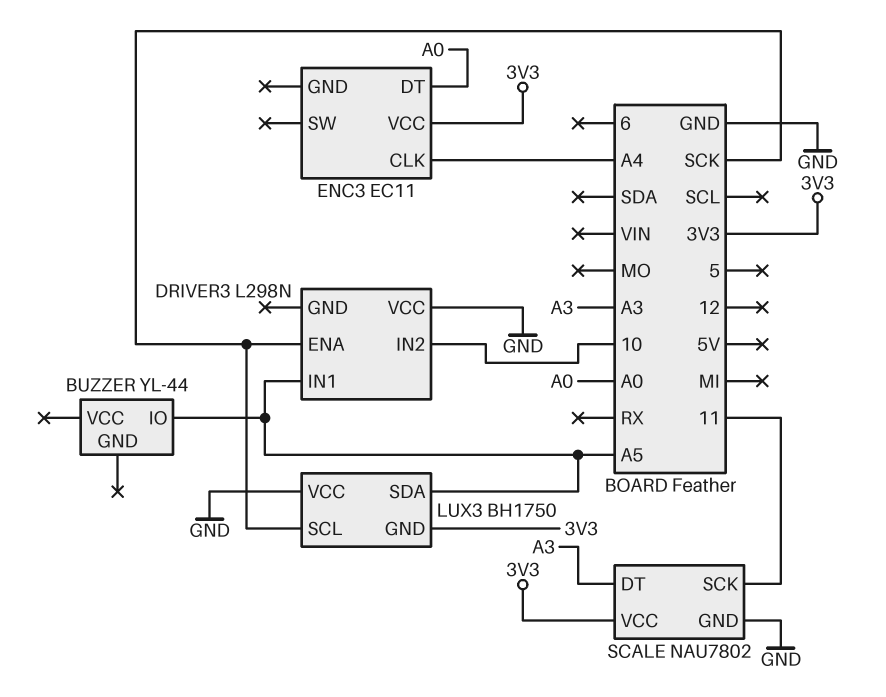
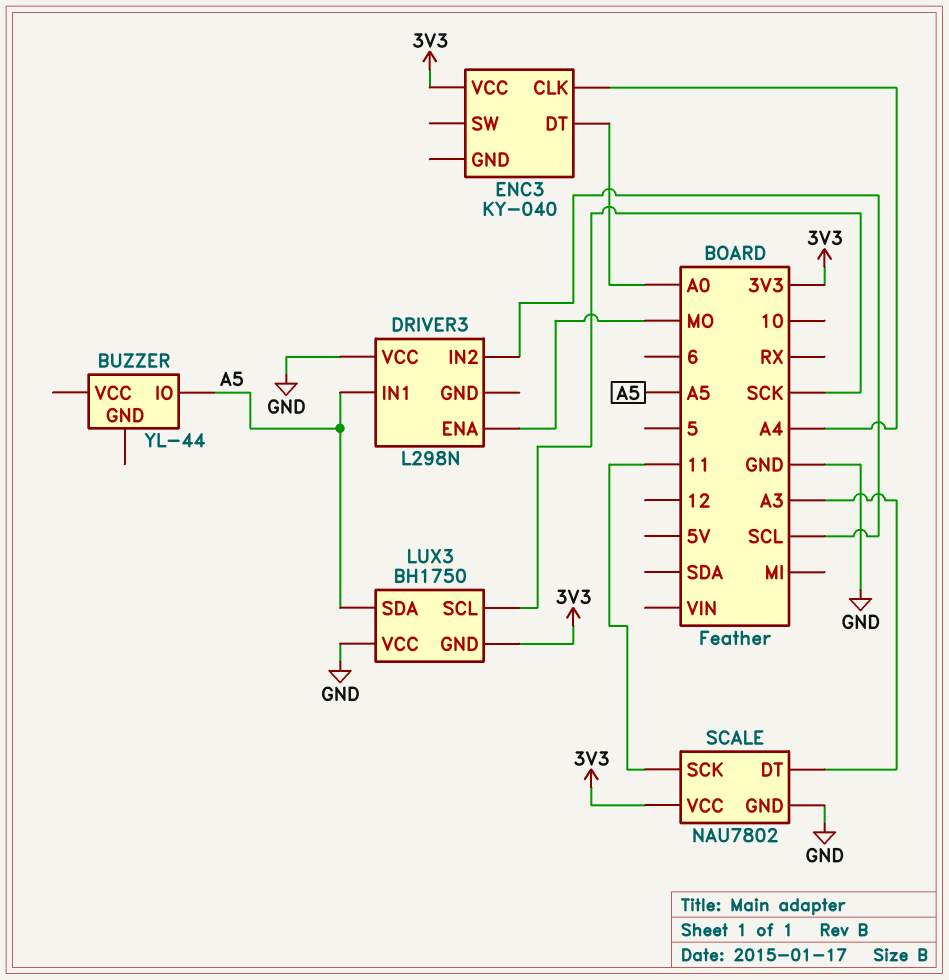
DRIVER3 pin ENA: SCK -> MO
DRIVER3 pin IN2: 10 -> SCL
ENC3: EC11 -> KY-040

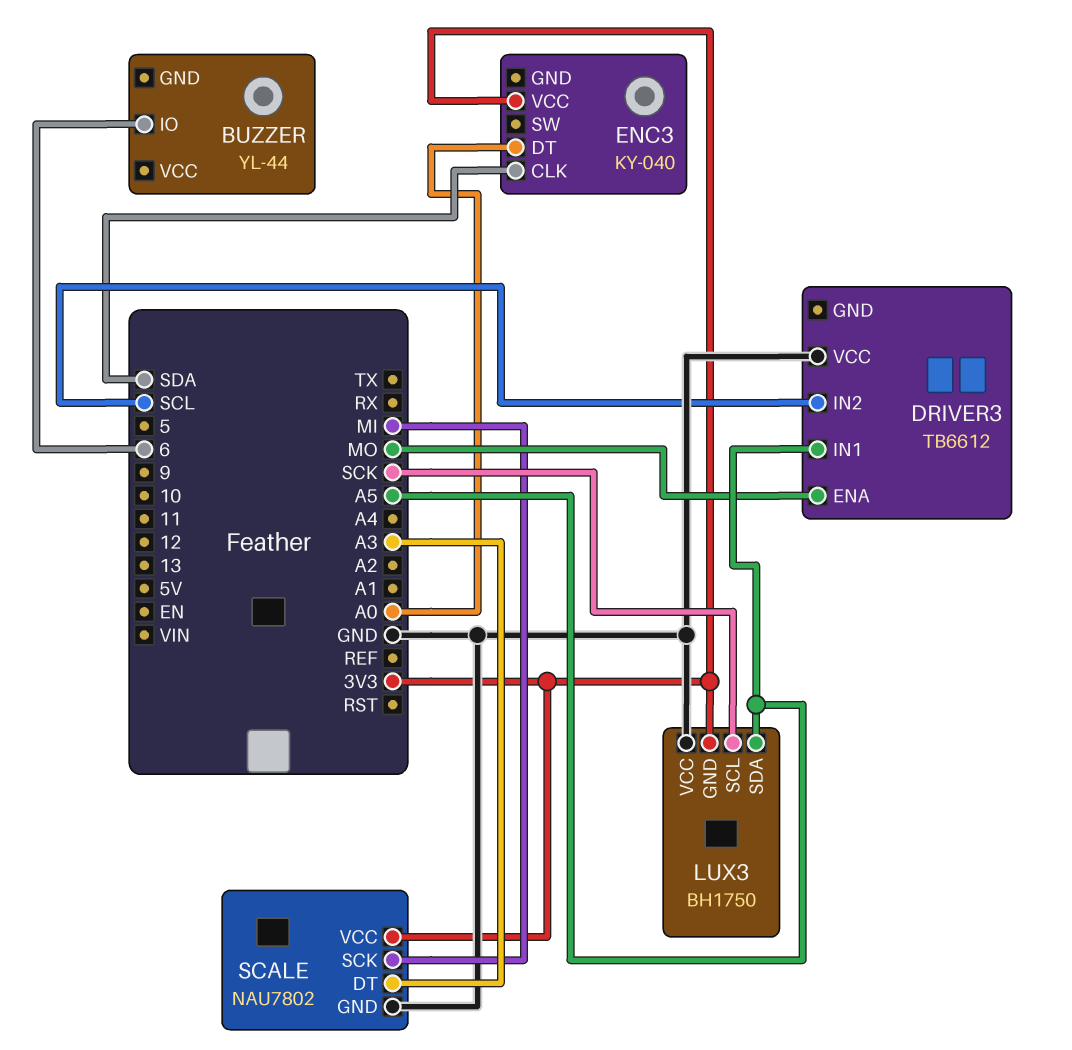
BUZZER pin IO: A5 -> 6
DRIVER3: L298N -> TB6612
ENC3 pin CLK: A4 -> SDA
SCALE pin SCK: 11 -> MI

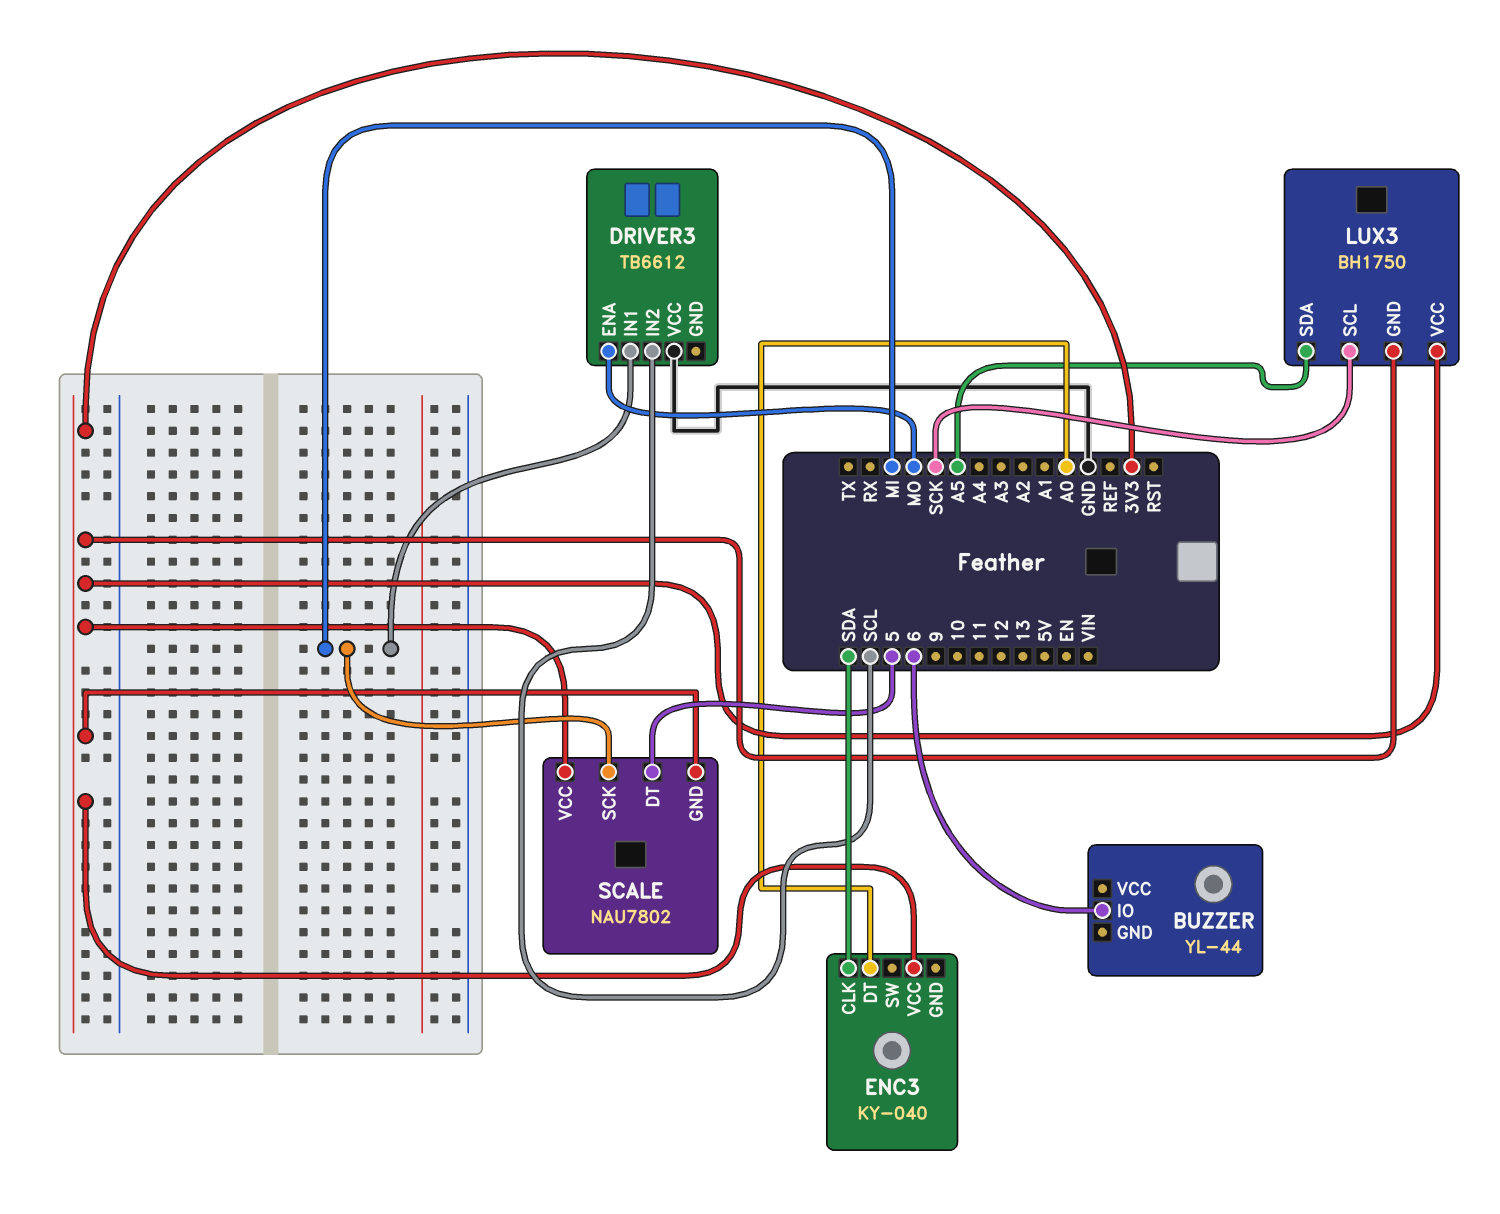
DRIVER3 pin IN1: A5 -> MI
LUX3 pin VCC: GND -> 3V3
SCALE pin DT: A3 -> 5
SCALE pin GND: GND -> 3V3

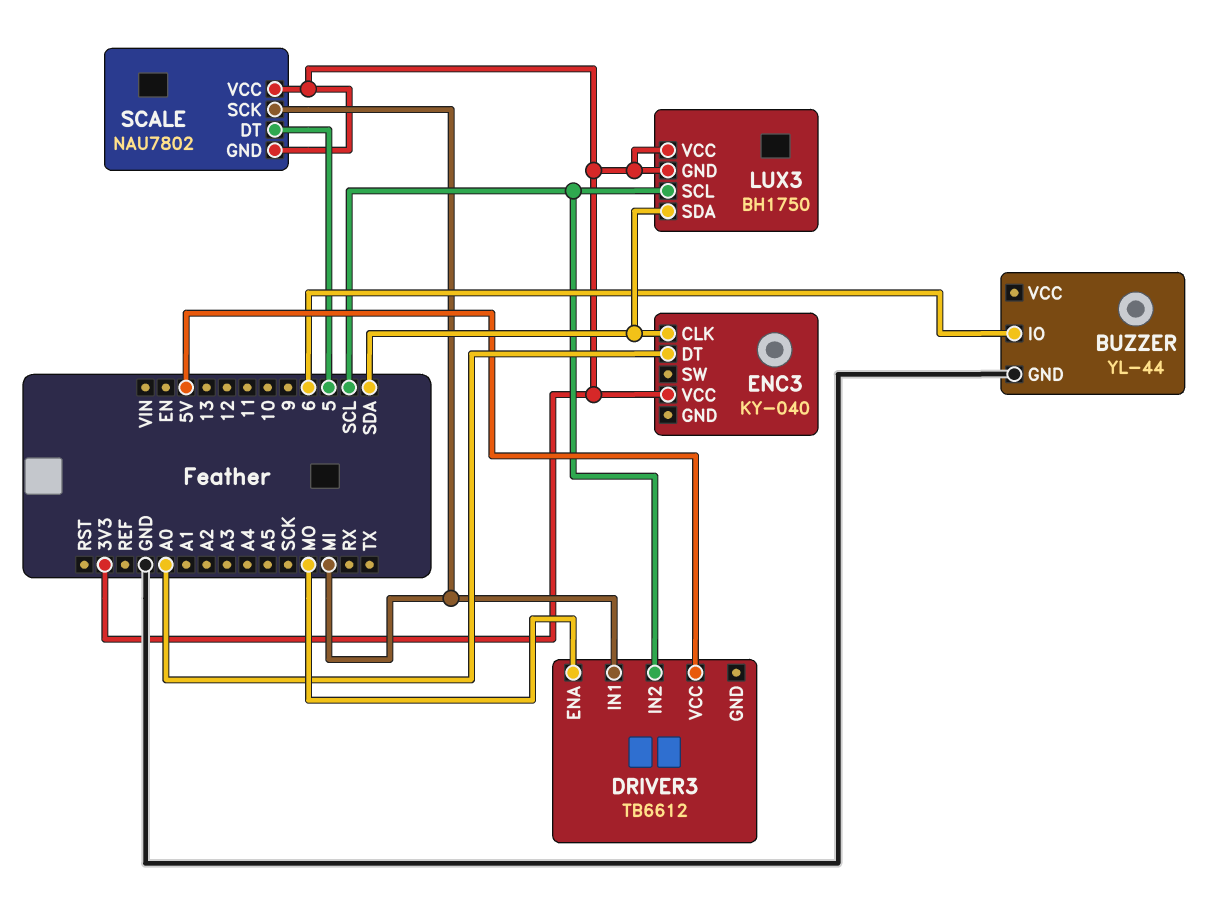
BUZZER pin GND: none -> GND
DRIVER3 pin VCC: GND -> 5V
LUX3 pin SCL: SCK -> SCL
LUX3 pin SDA: A5 -> SDA

